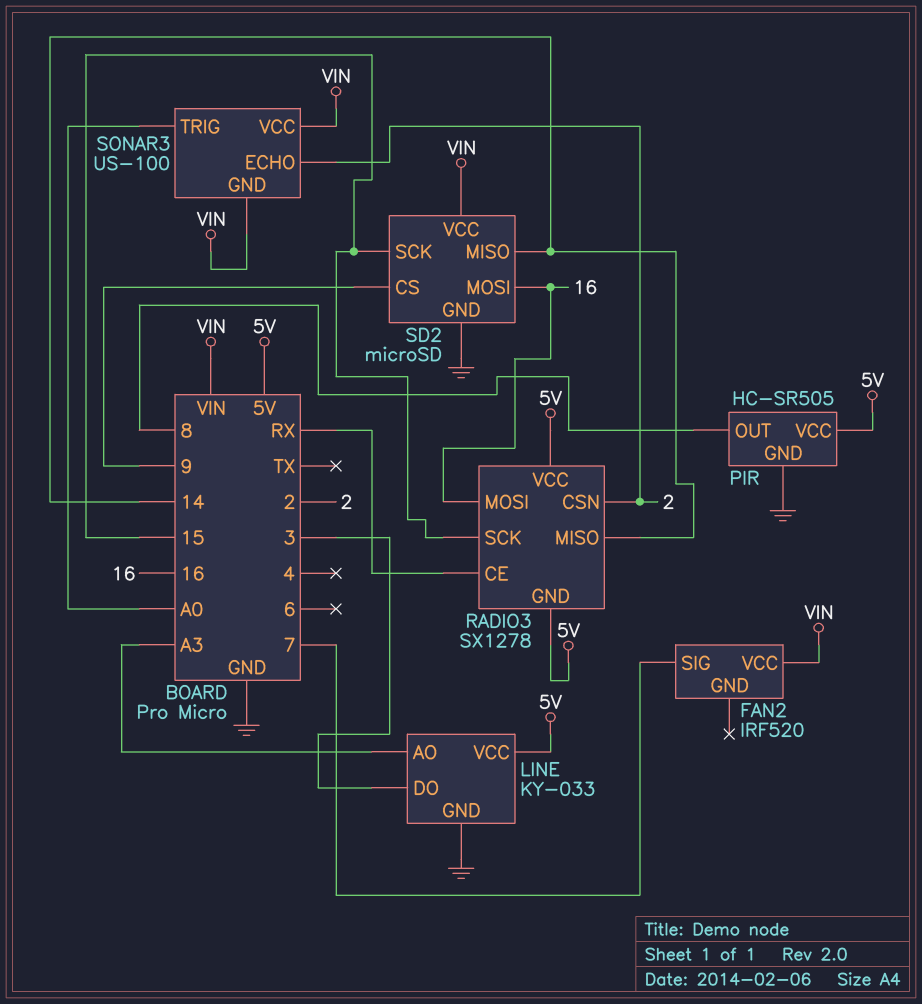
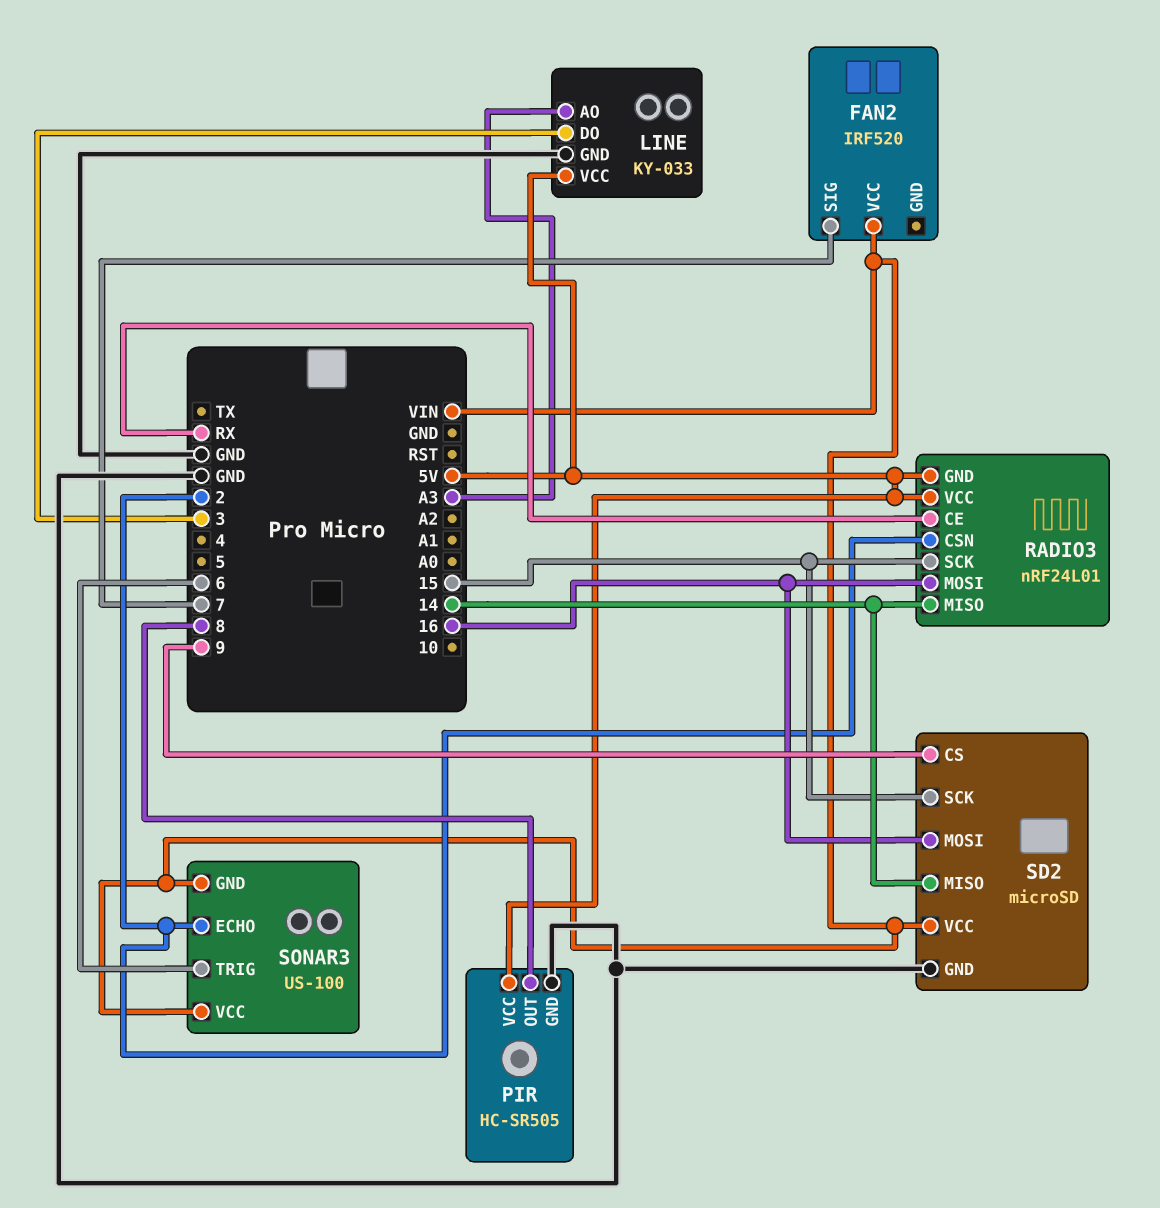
RADIO3: SX1278 -> nRF24L01
SONAR3 pin TRIG: A0 -> 6

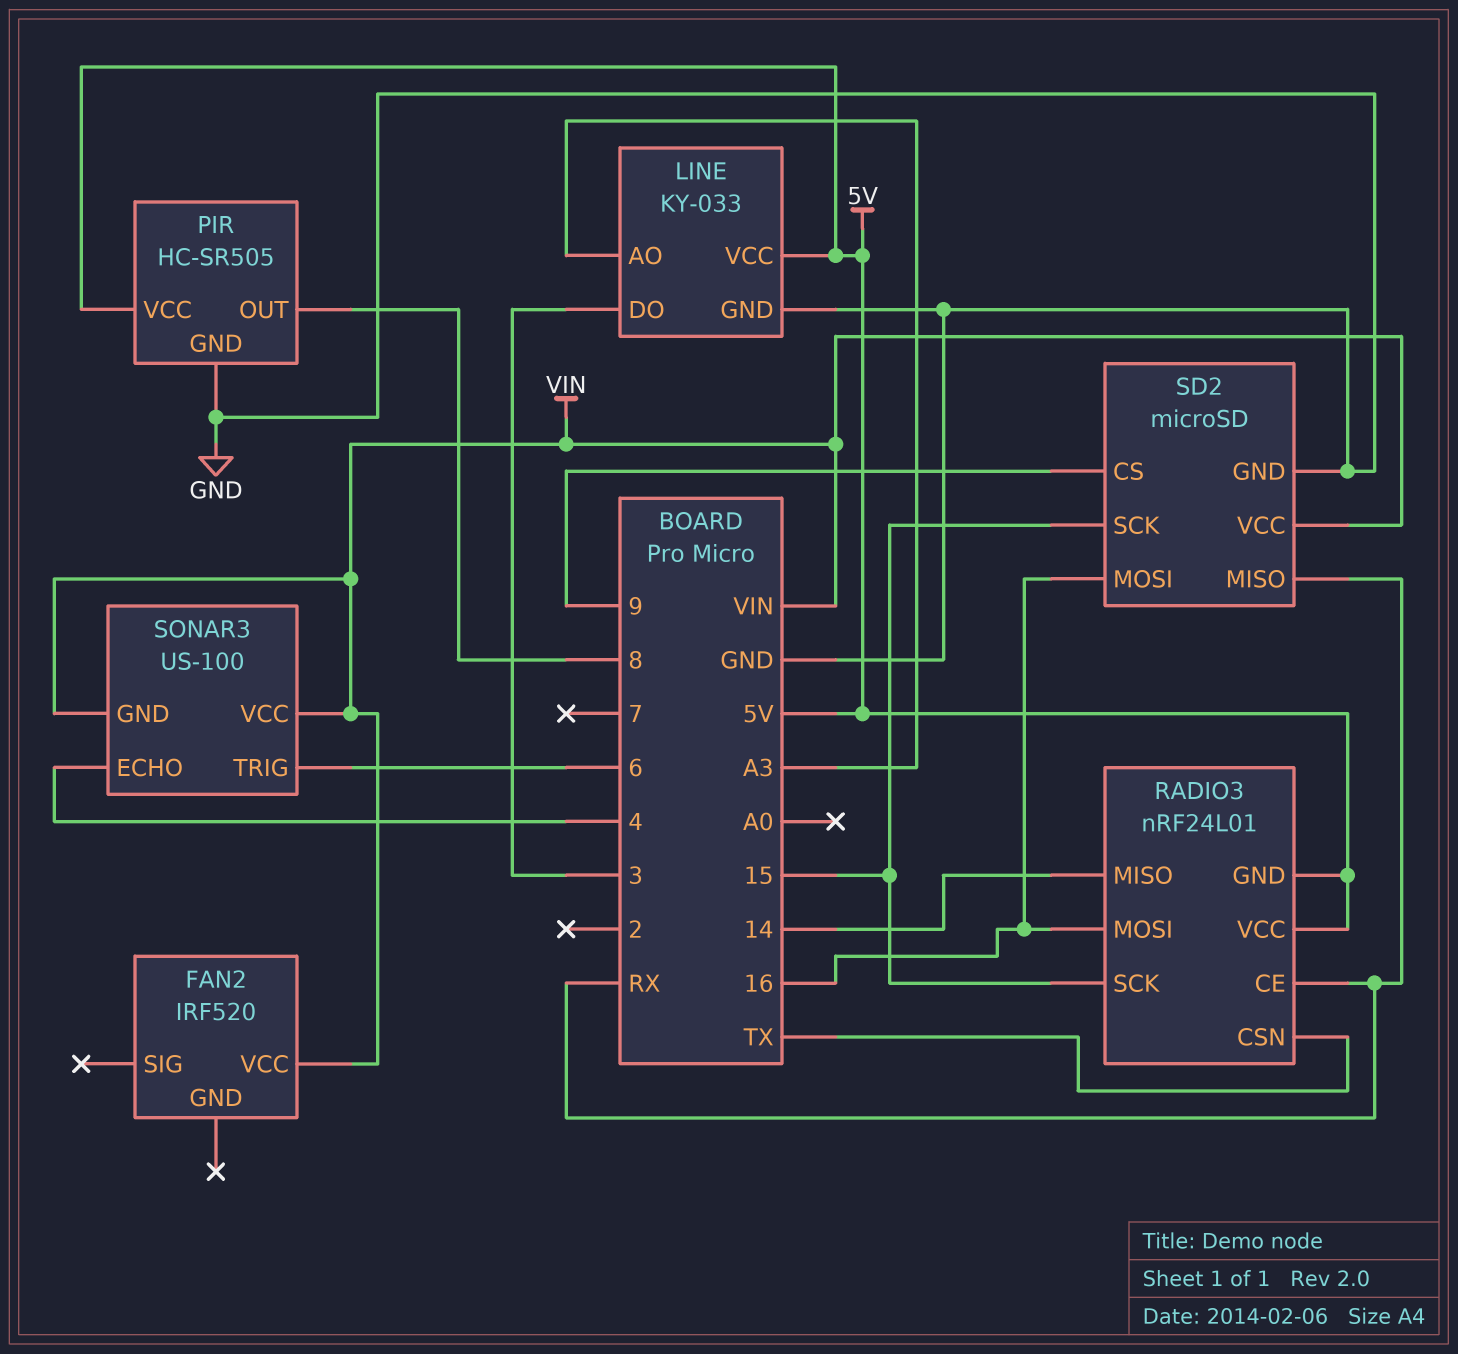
FAN2 pin SIG: 7 -> none
RADIO3 pin CSN: 2 -> TX
SD2 pin MISO: 14 -> RX
SONAR3 pin ECHO: 2 -> 4

